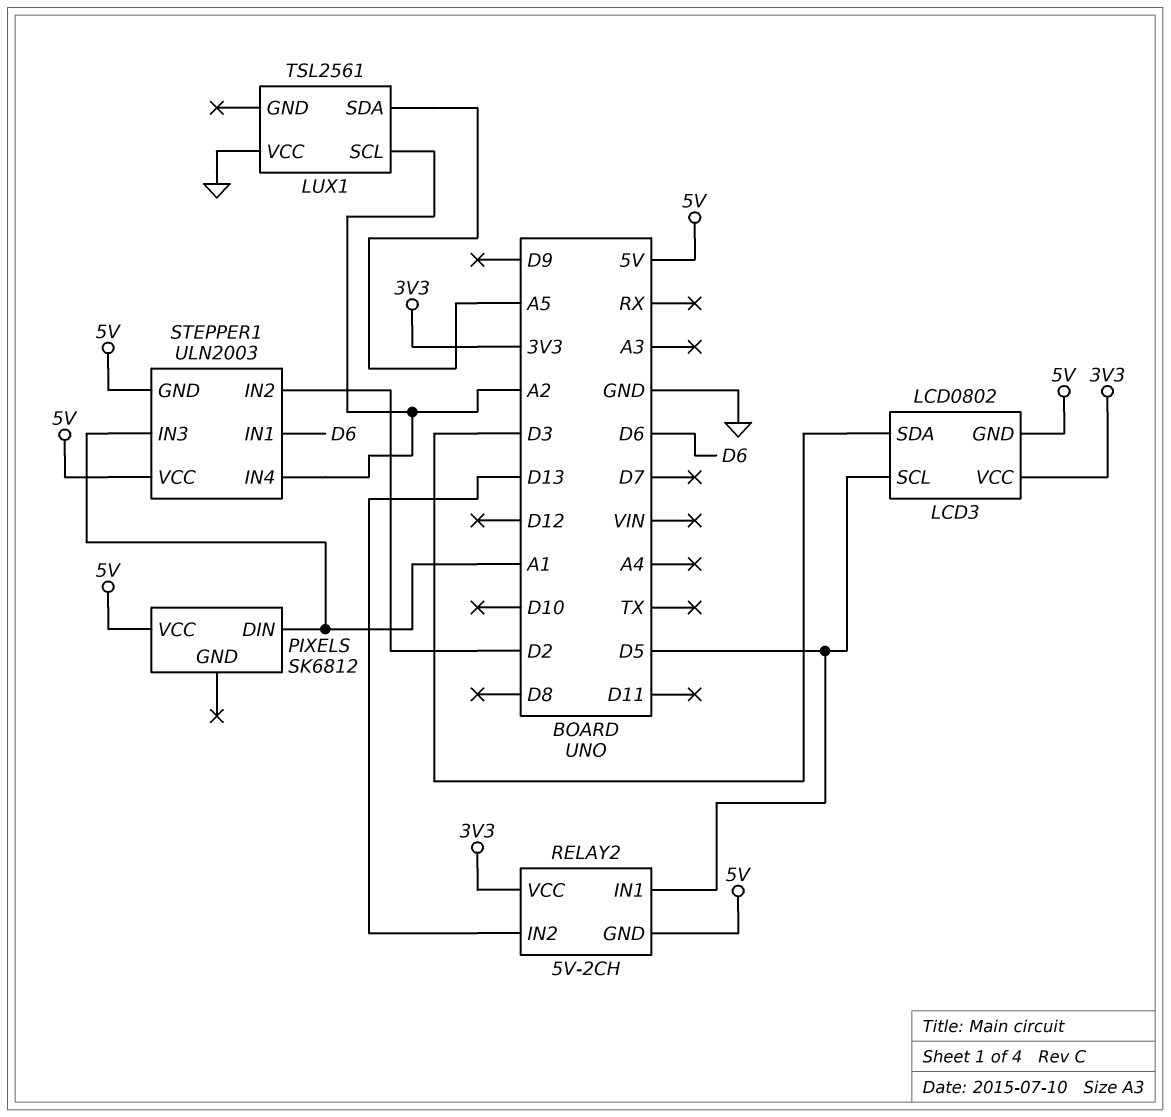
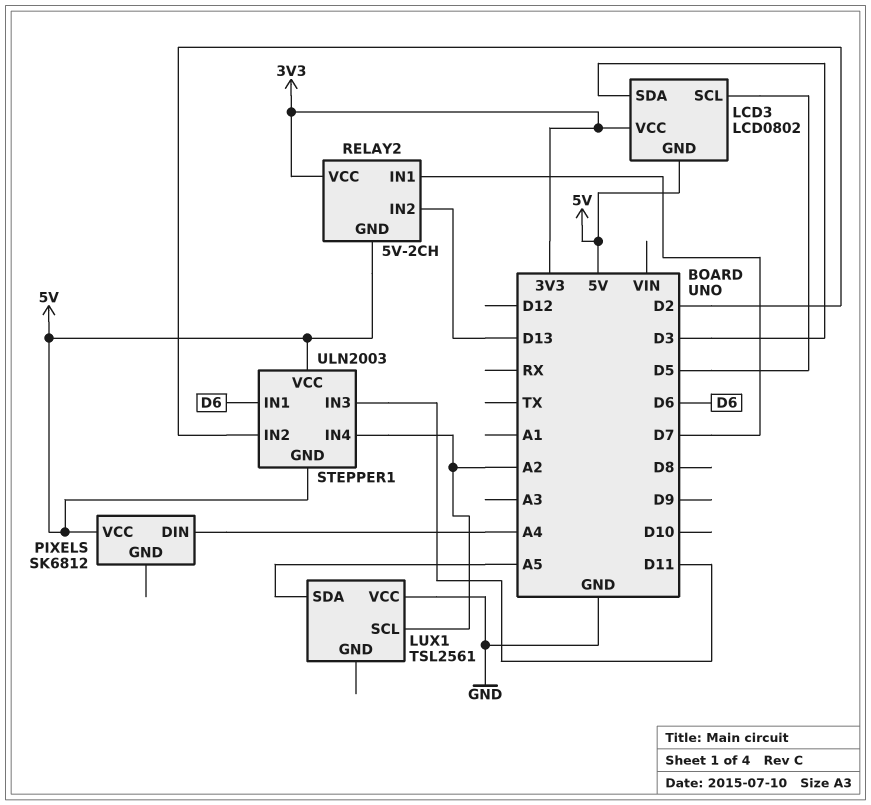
PIXELS pin DIN: A1 -> A4
RELAY2 pin IN1: D5 -> D7
STEPPER1 pin IN3: A1 -> D11

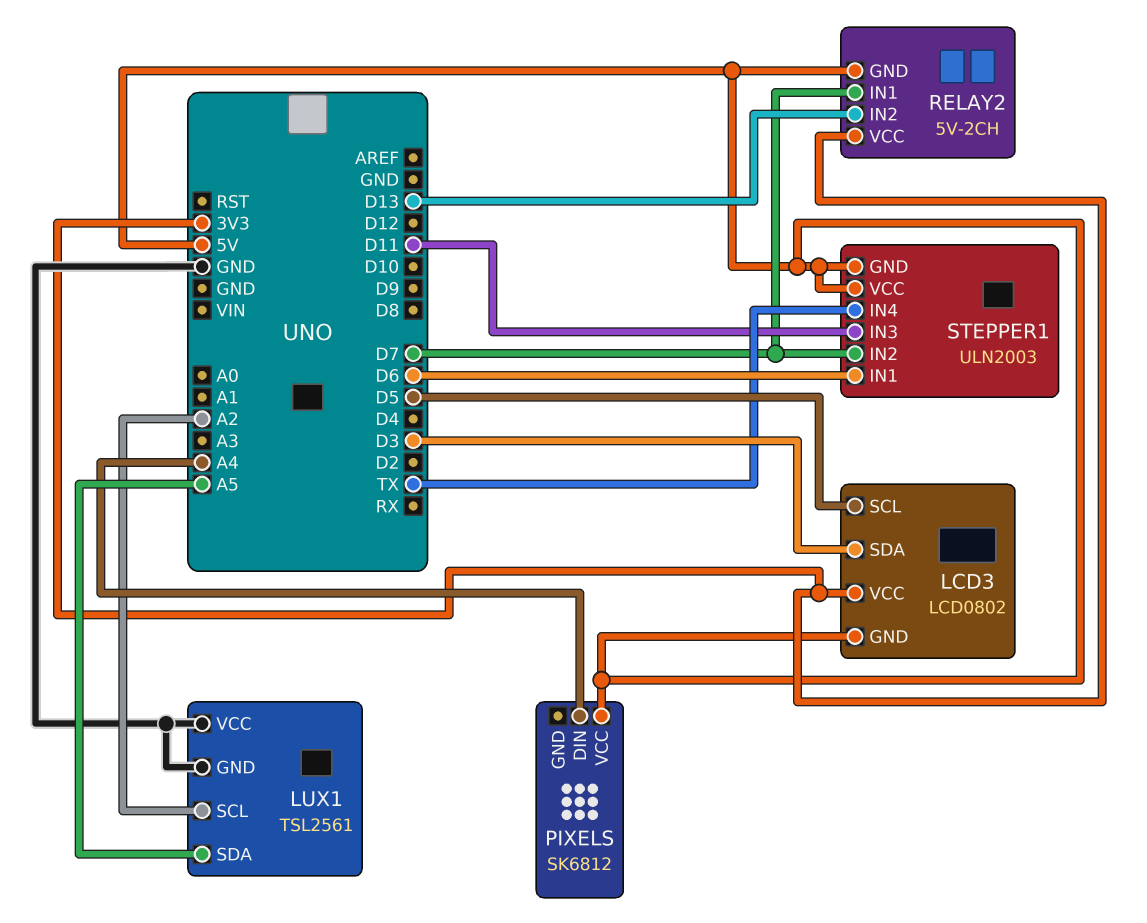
LUX1 pin GND: none -> GND
STEPPER1 pin IN2: D2 -> D7
STEPPER1 pin IN4: A2 -> TX

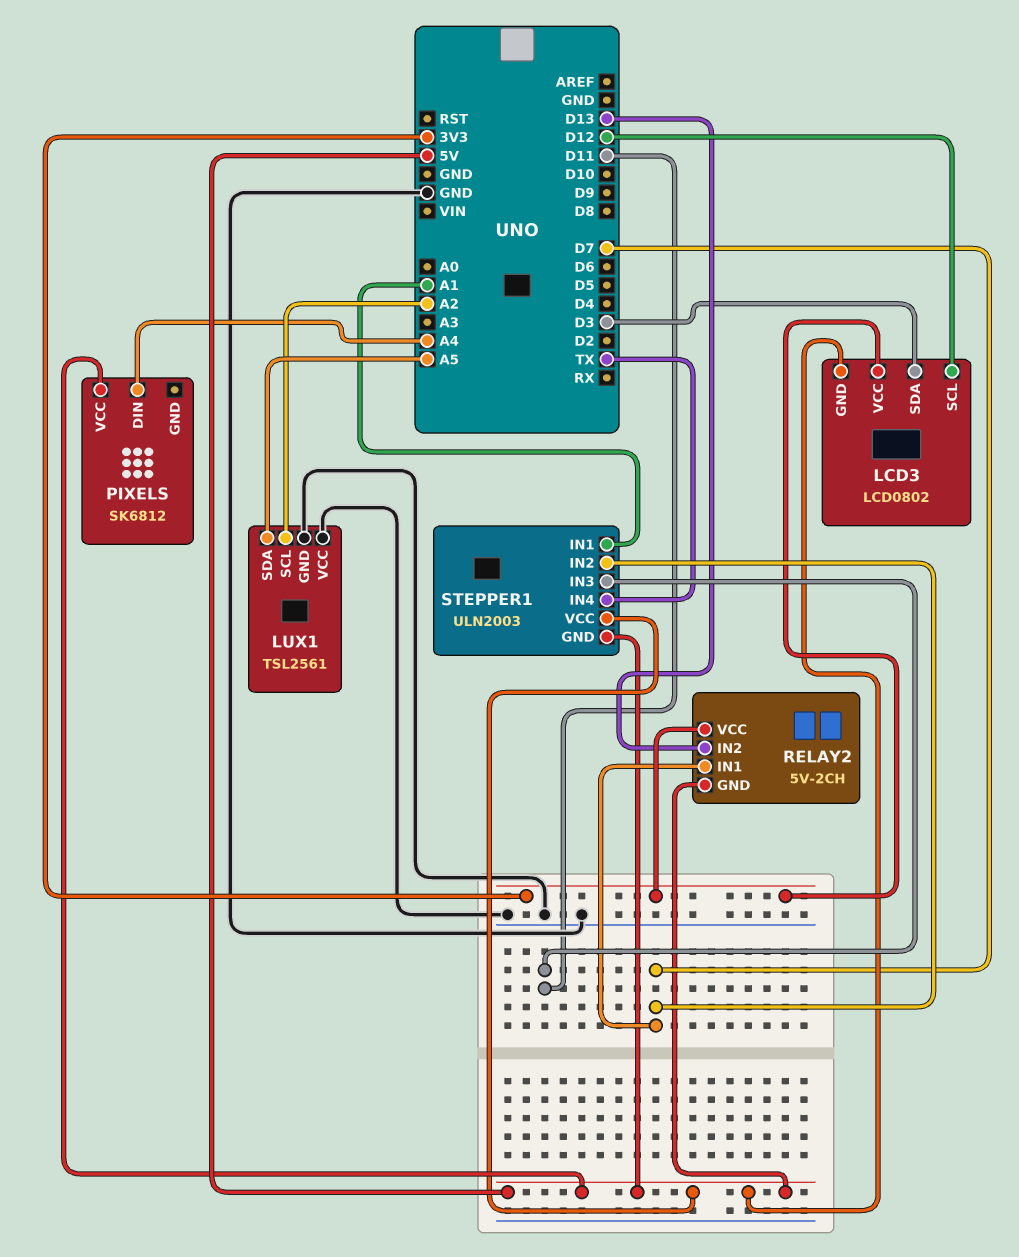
LCD3 pin SCL: D5 -> D12
STEPPER1 pin IN1: D6 -> A1

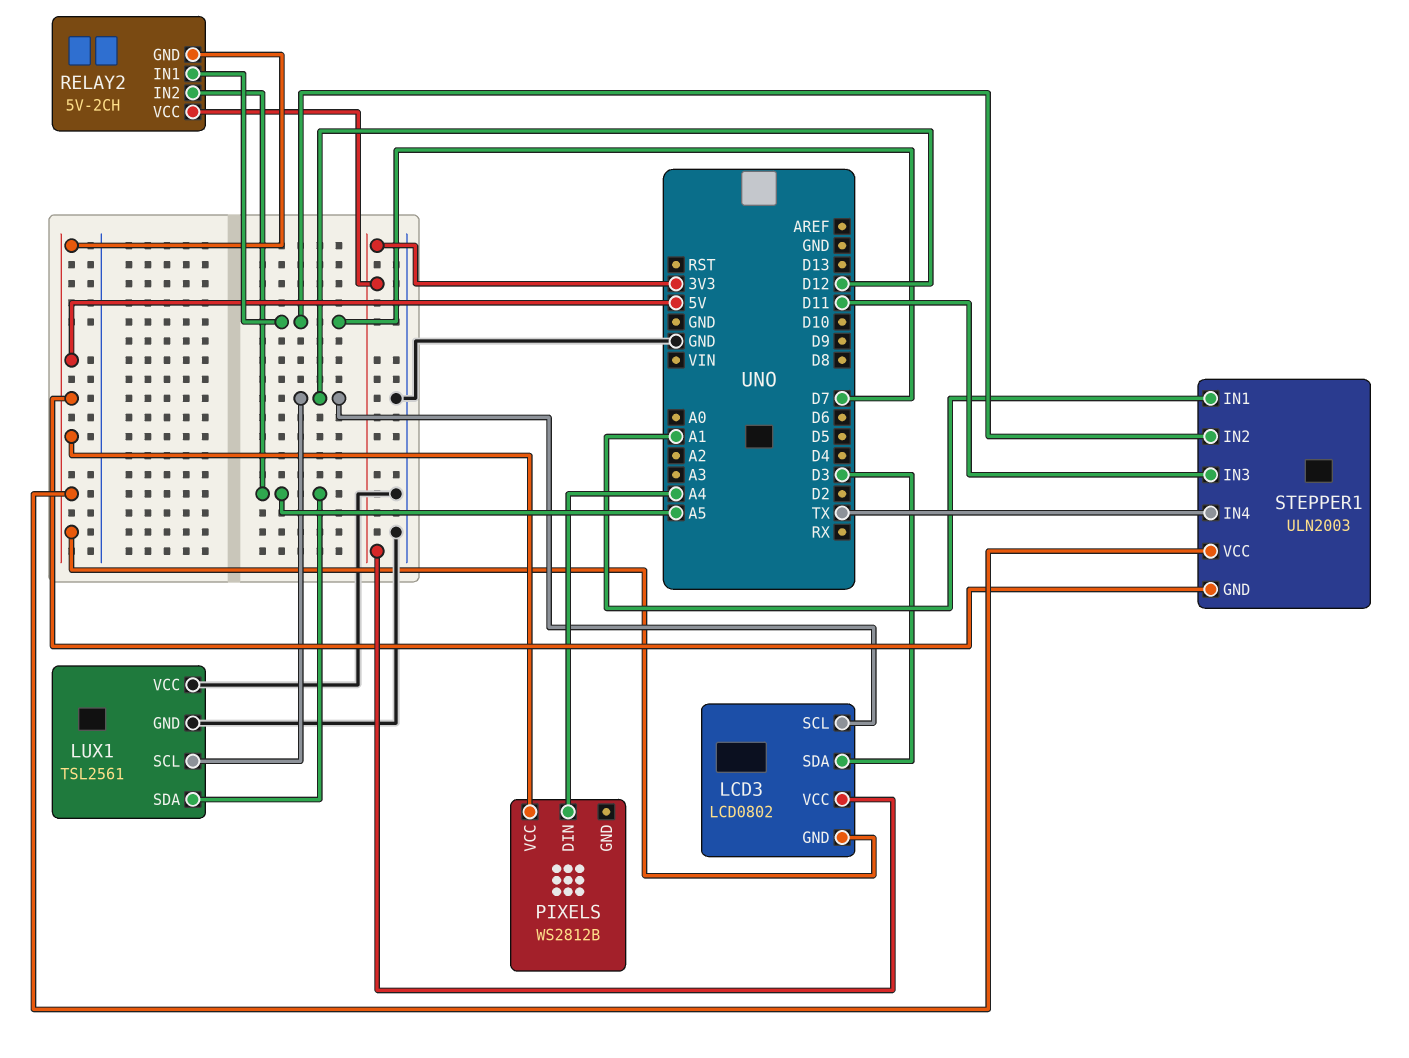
LUX1 pin SCL: A2 -> D12
PIXELS: SK6812 -> WS2812B
RELAY2 pin IN2: D13 -> A5

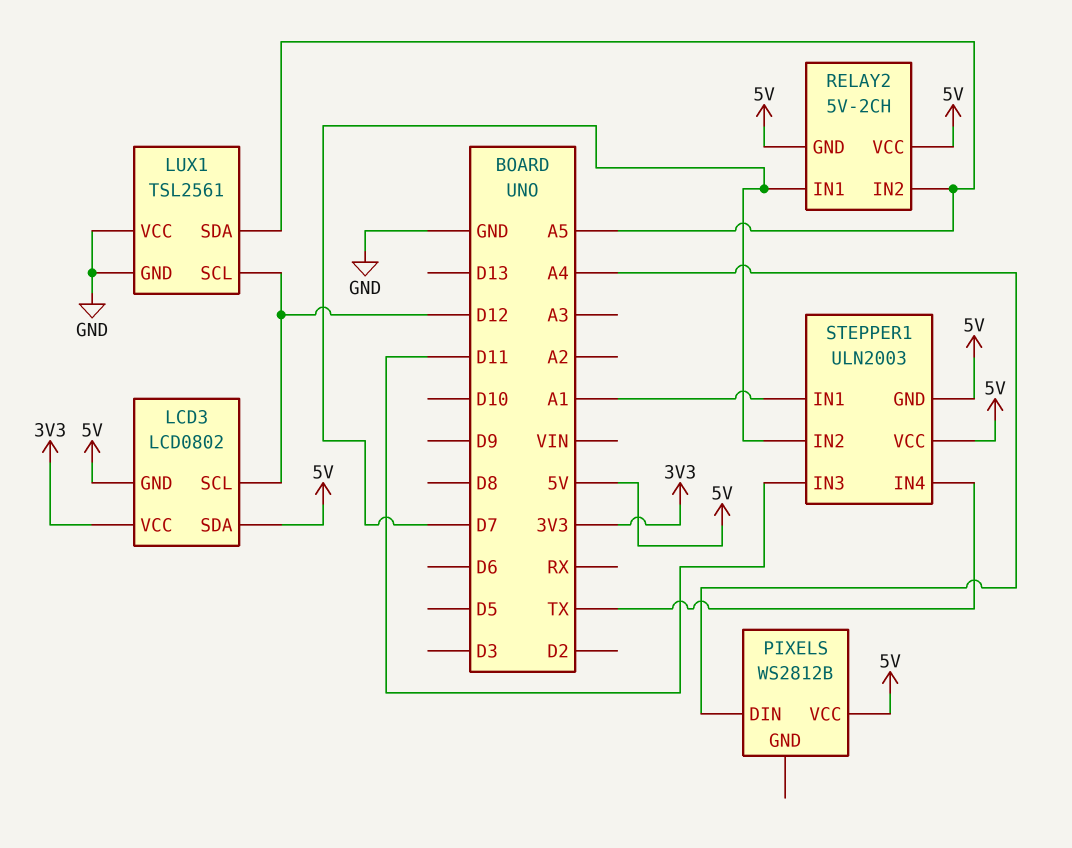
LCD3 pin SDA: D3 -> 5V
RELAY2 pin VCC: 3V3 -> 5V

